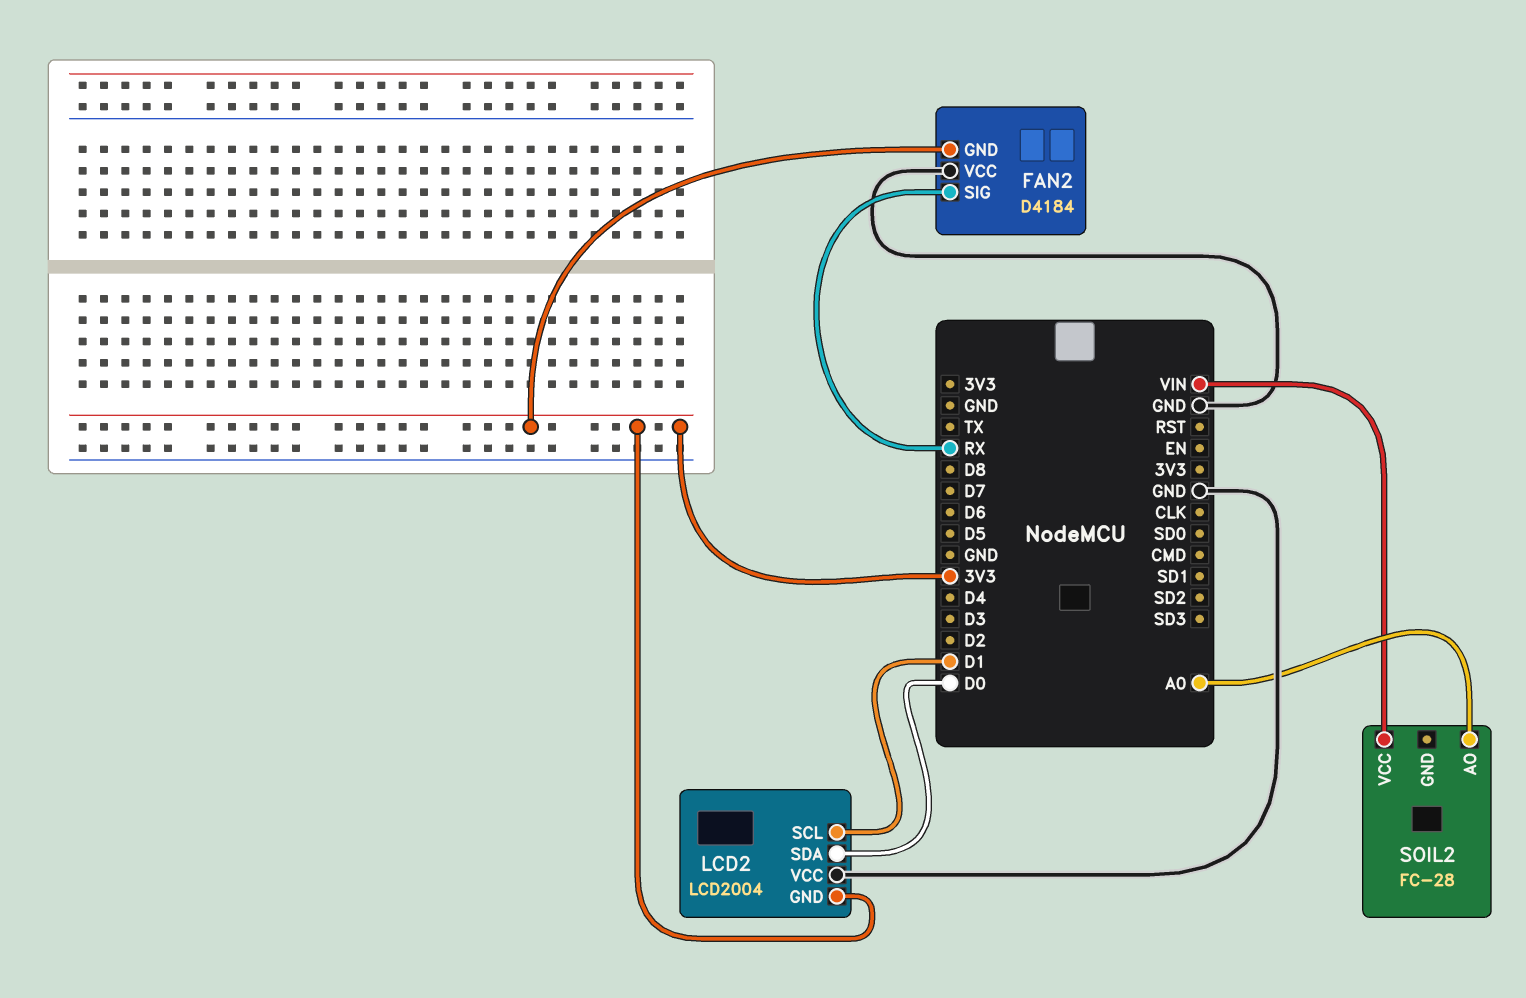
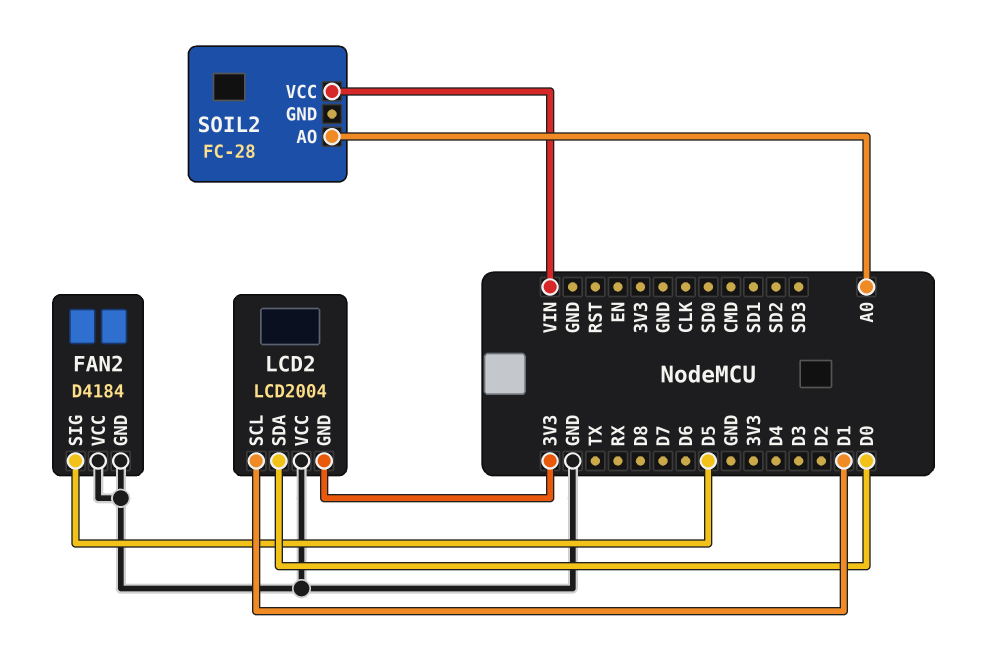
FAN2 pin GND: 3V3 -> GND
FAN2 pin SIG: RX -> D5

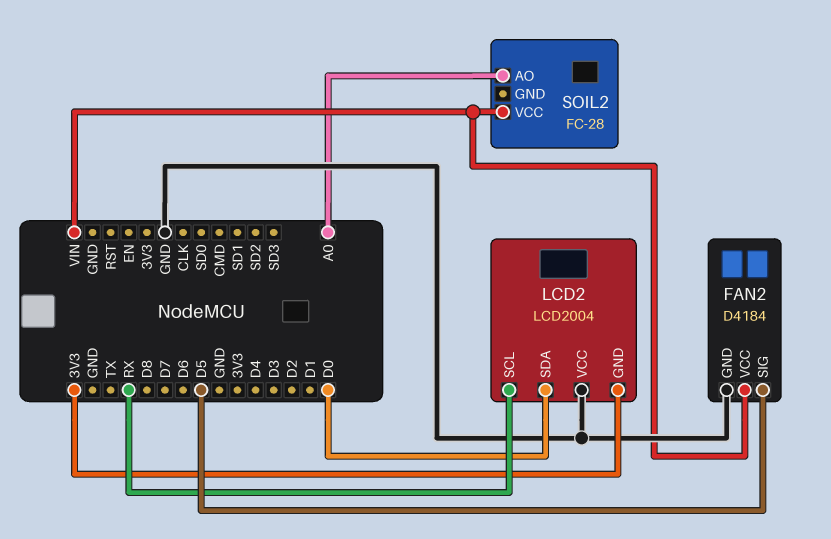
FAN2 pin VCC: GND -> VIN
LCD2 pin SCL: D1 -> RX

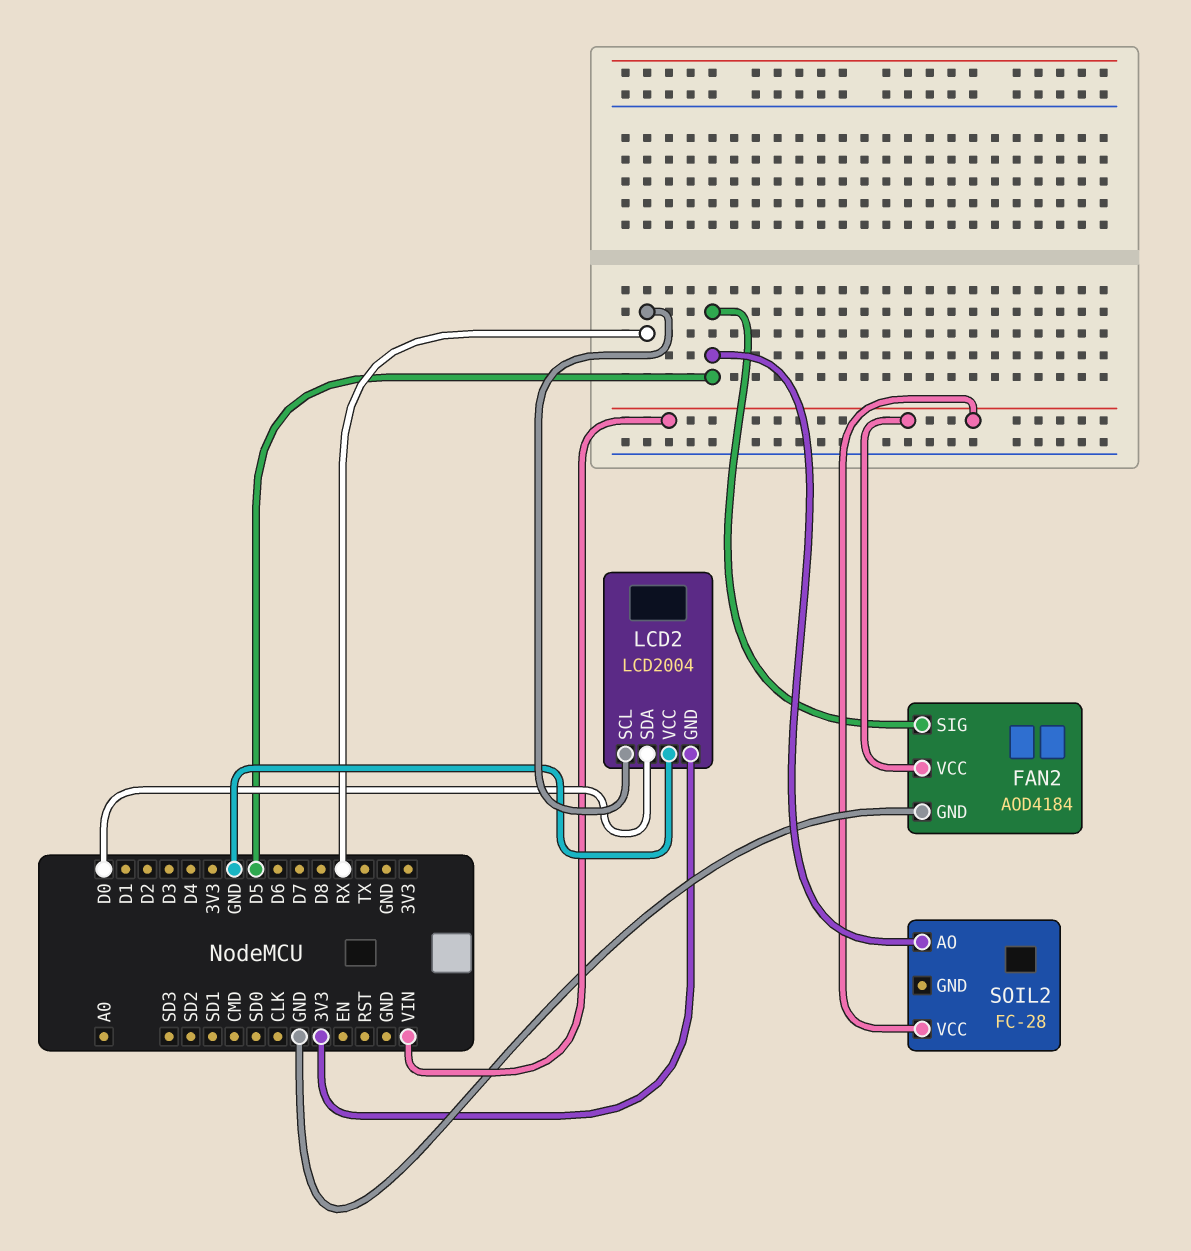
FAN2: D4184 -> AOD4184
SOIL2 pin AO: A0 -> D5

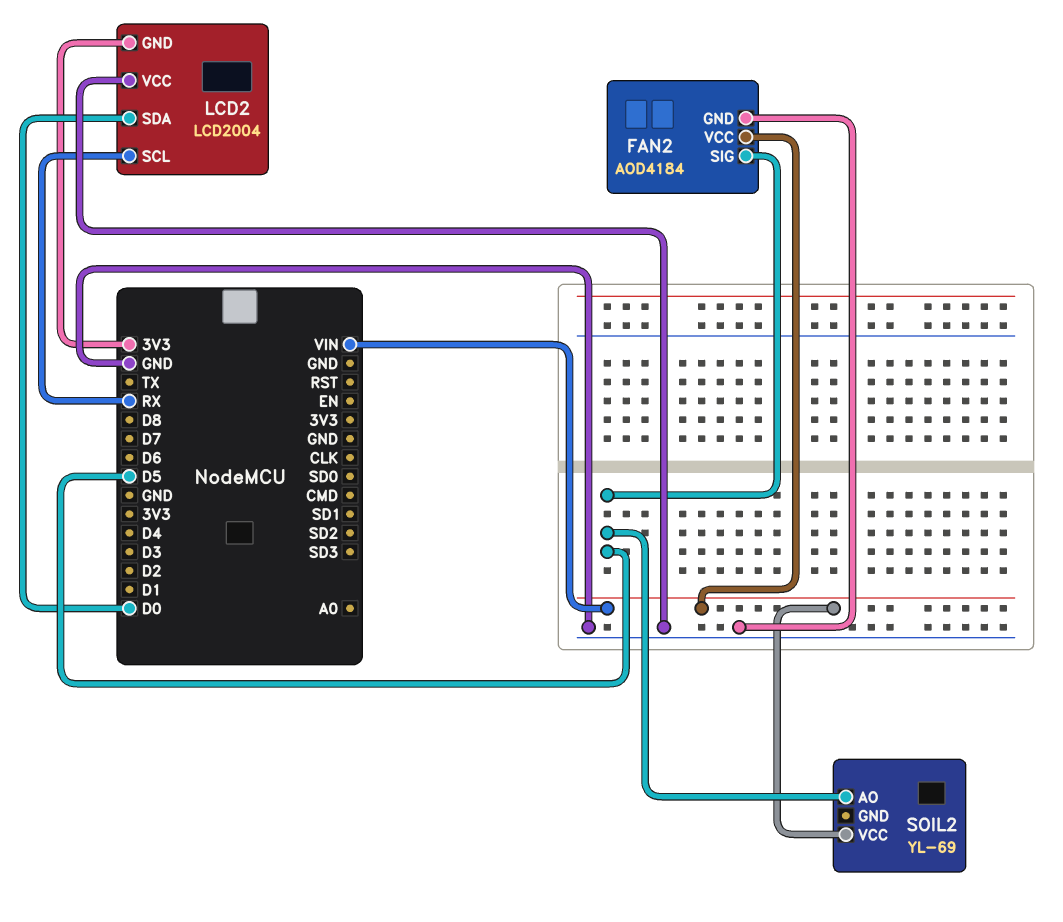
SOIL2: FC-28 -> YL-69

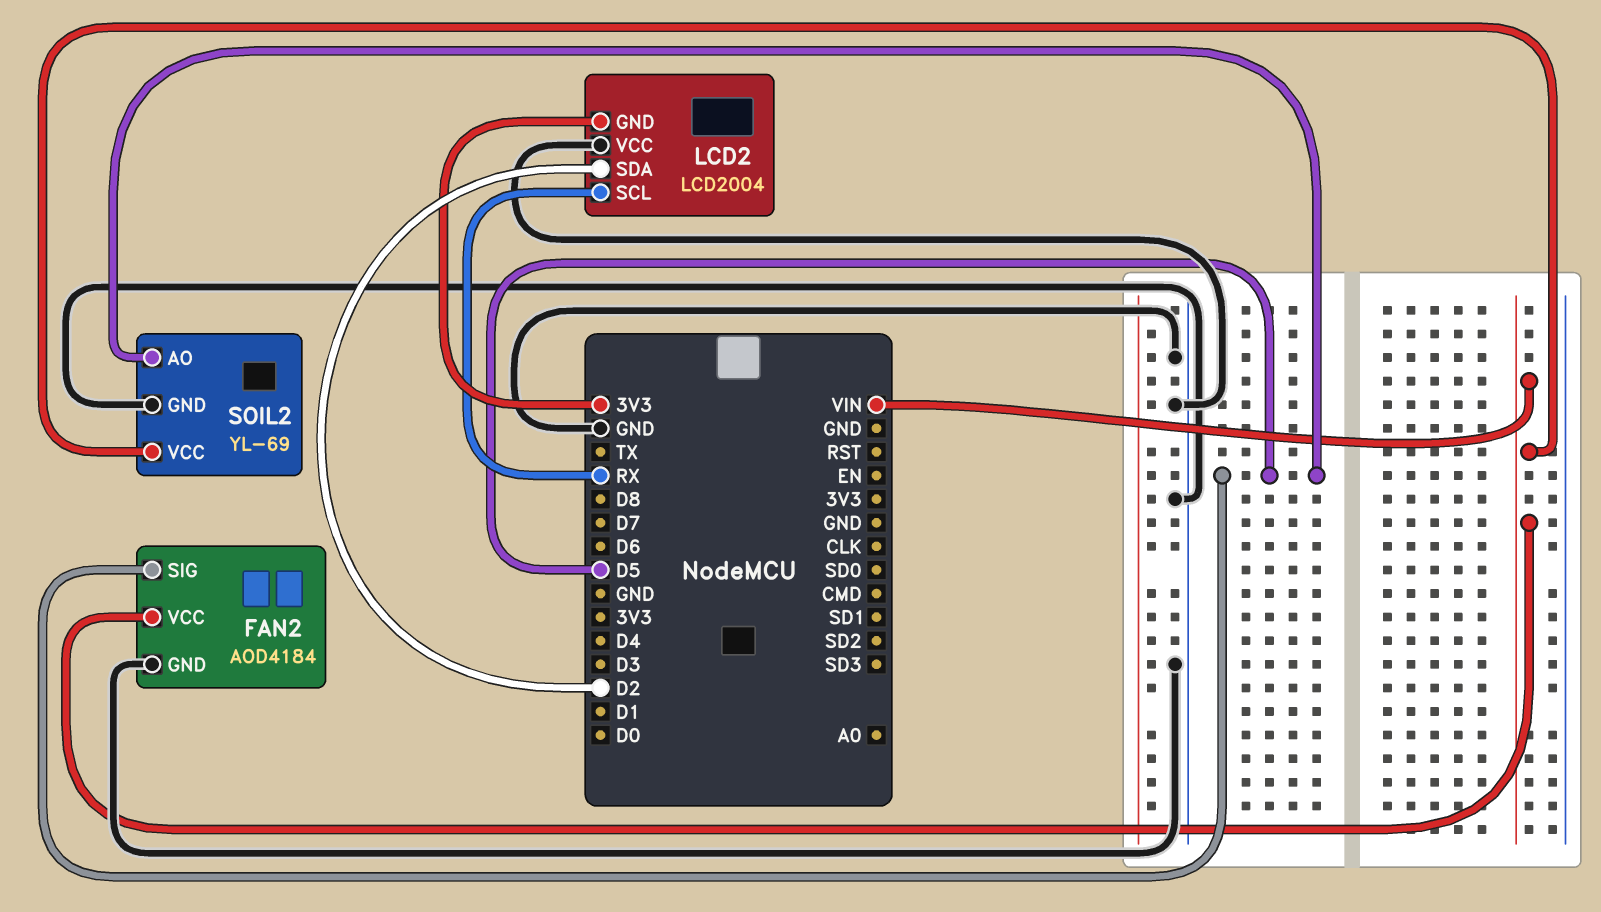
LCD2 pin SDA: D0 -> D2
SOIL2 pin GND: none -> GND

